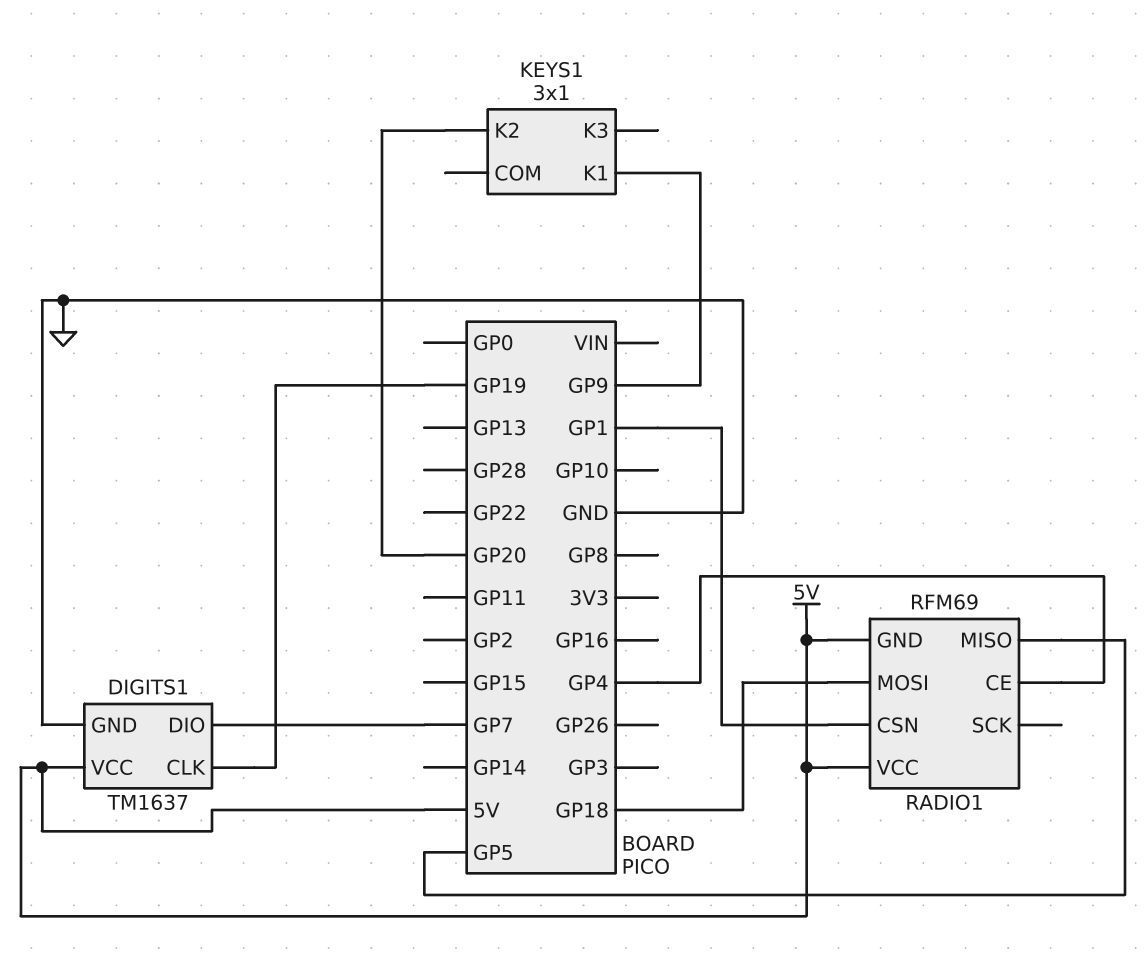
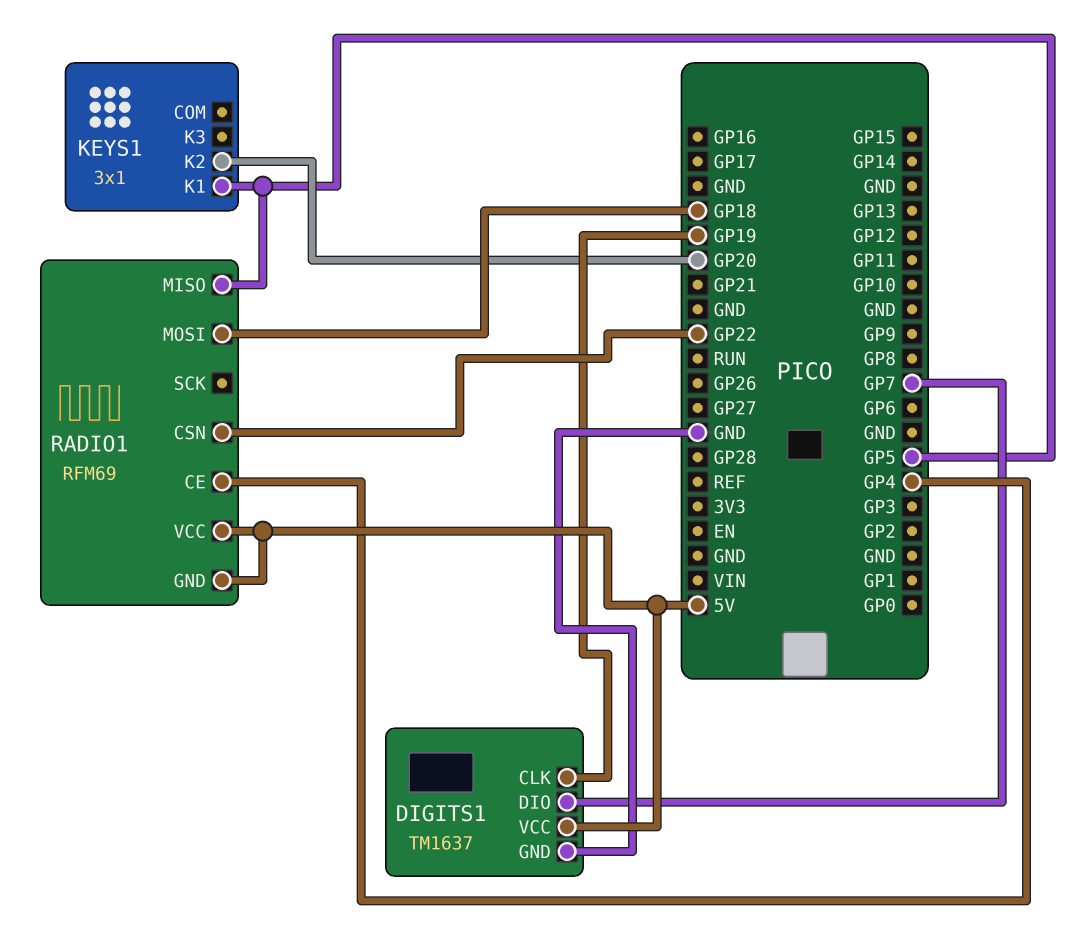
KEYS1 pin K1: GP9 -> GP5
RADIO1 pin CSN: GP1 -> GP22

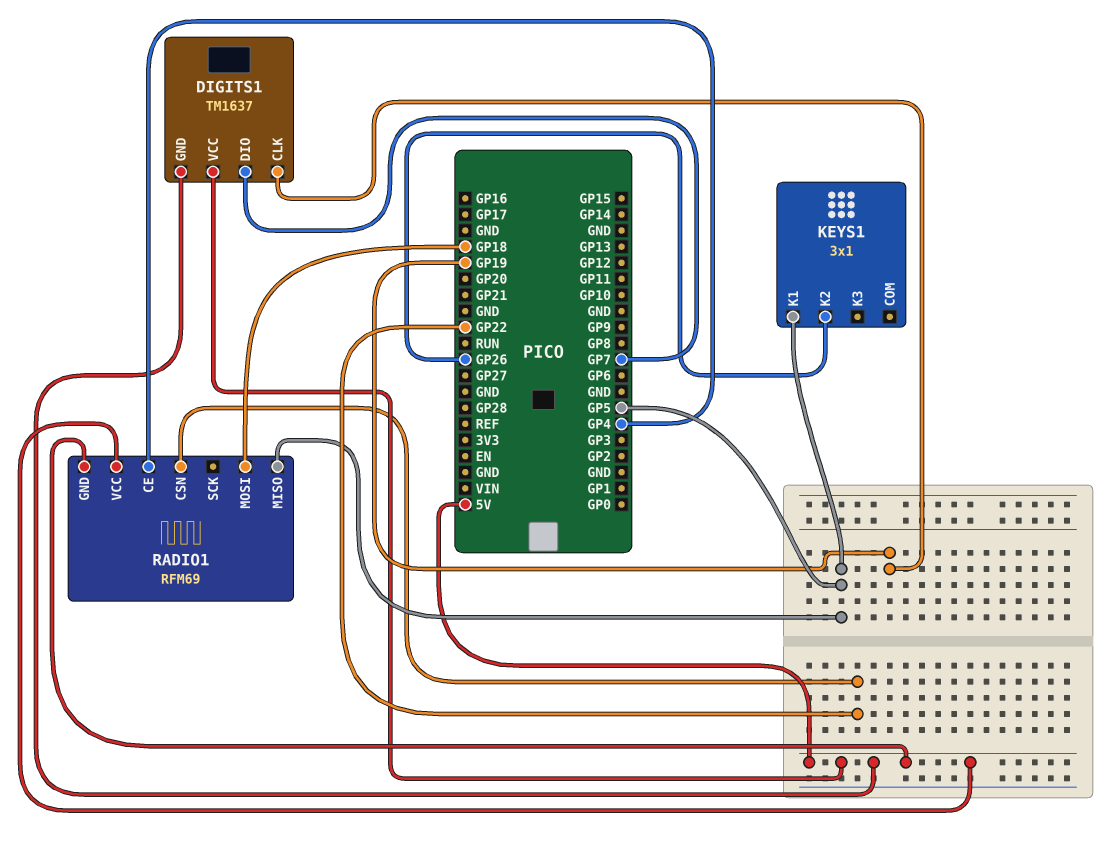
DIGITS1 pin GND: GND -> 5V
KEYS1 pin K2: GP20 -> GP26

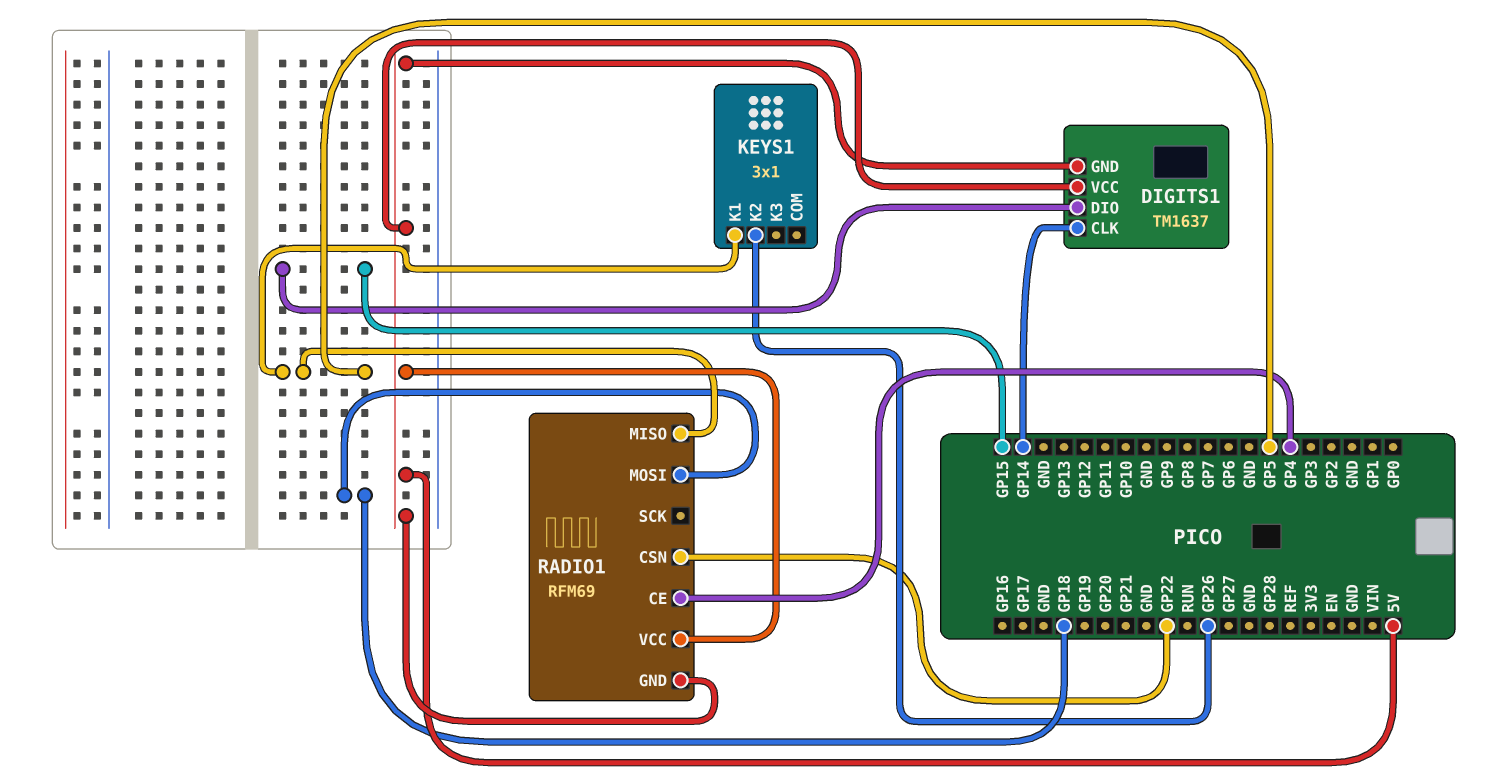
DIGITS1 pin CLK: GP19 -> GP14
DIGITS1 pin DIO: GP7 -> GP15

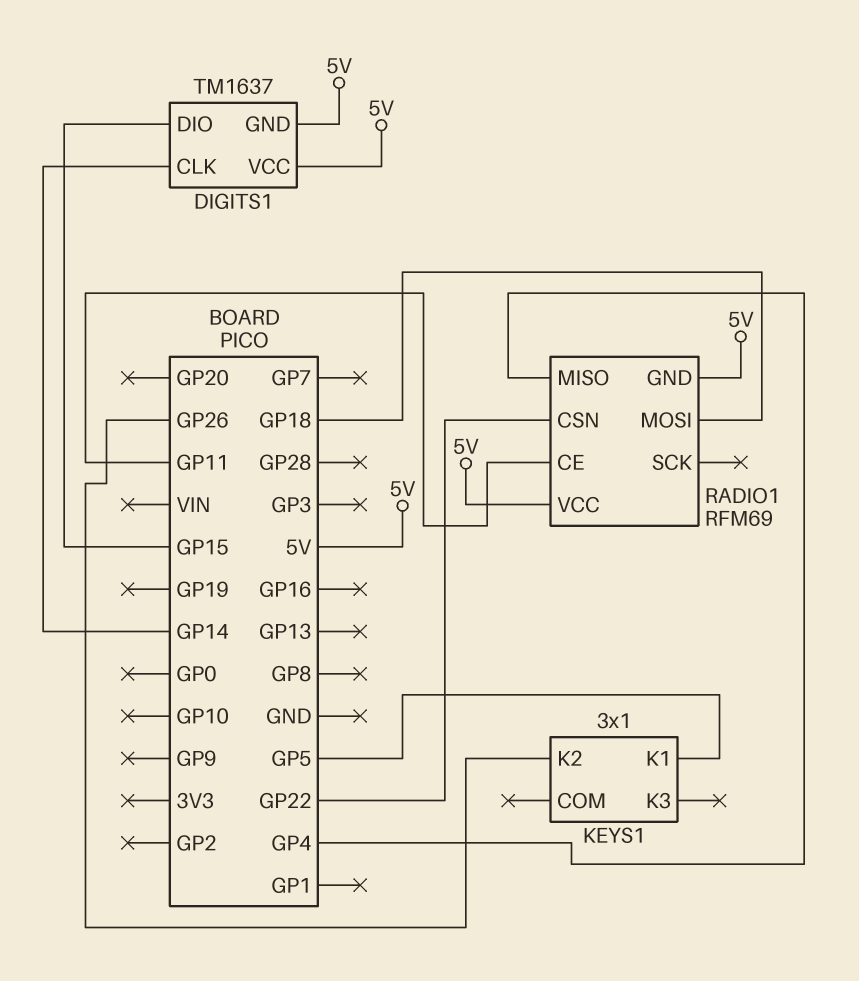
RADIO1 pin CE: GP4 -> GP11
RADIO1 pin MISO: GP5 -> GP4

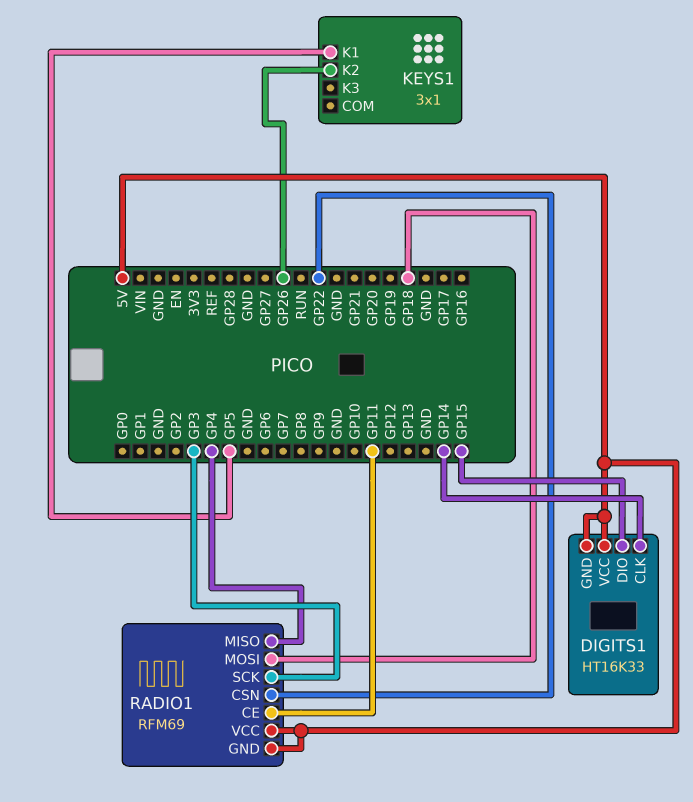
DIGITS1: TM1637 -> HT16K33
RADIO1 pin SCK: none -> GP3

